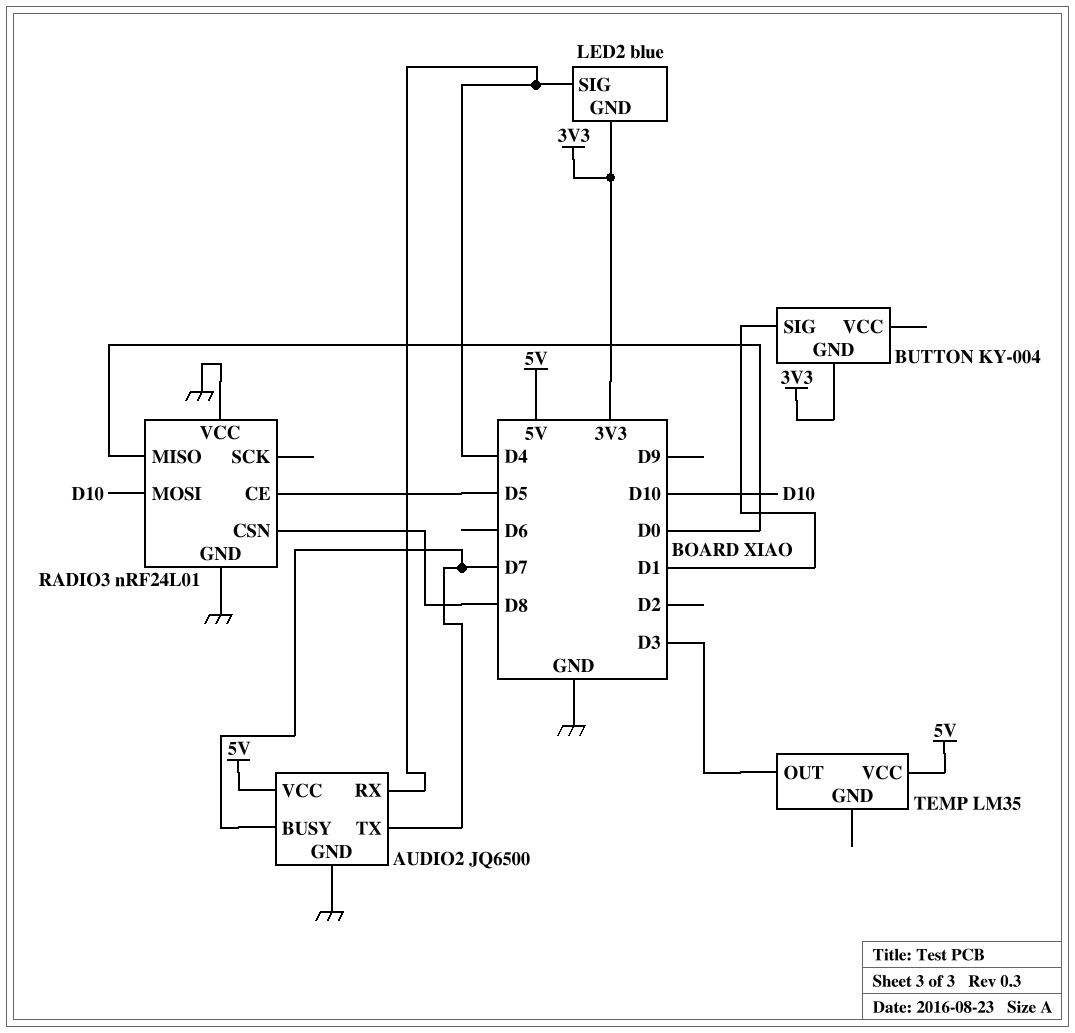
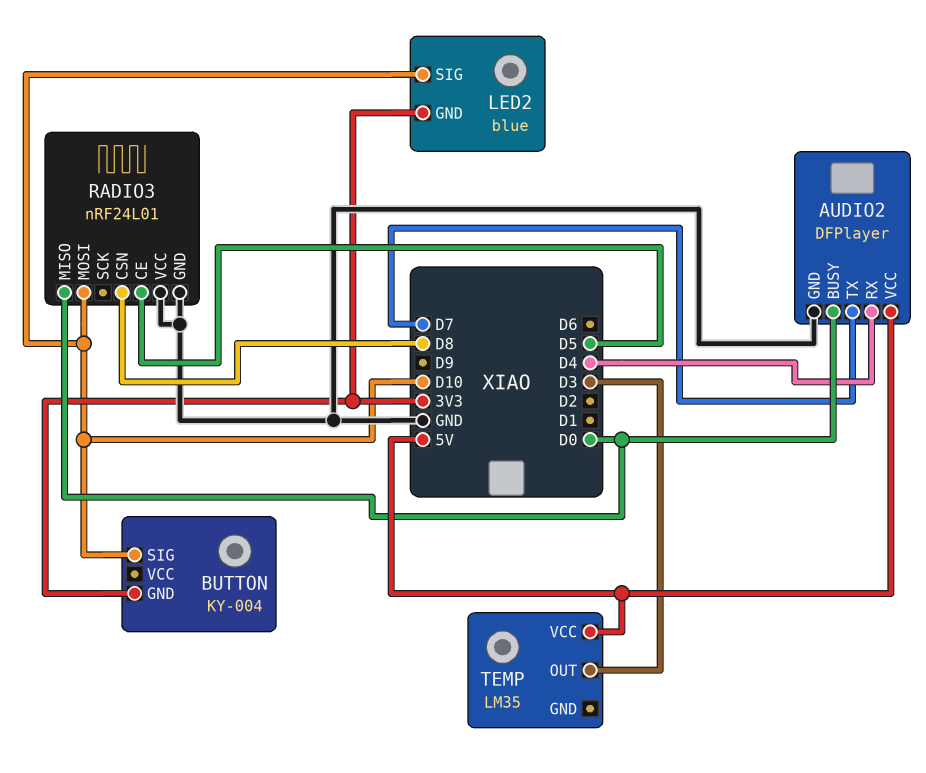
AUDIO2: JQ6500 -> DFPlayer
AUDIO2 pin BUSY: D7 -> D0
BUTTON pin SIG: D1 -> D10
LED2 pin SIG: D4 -> D10

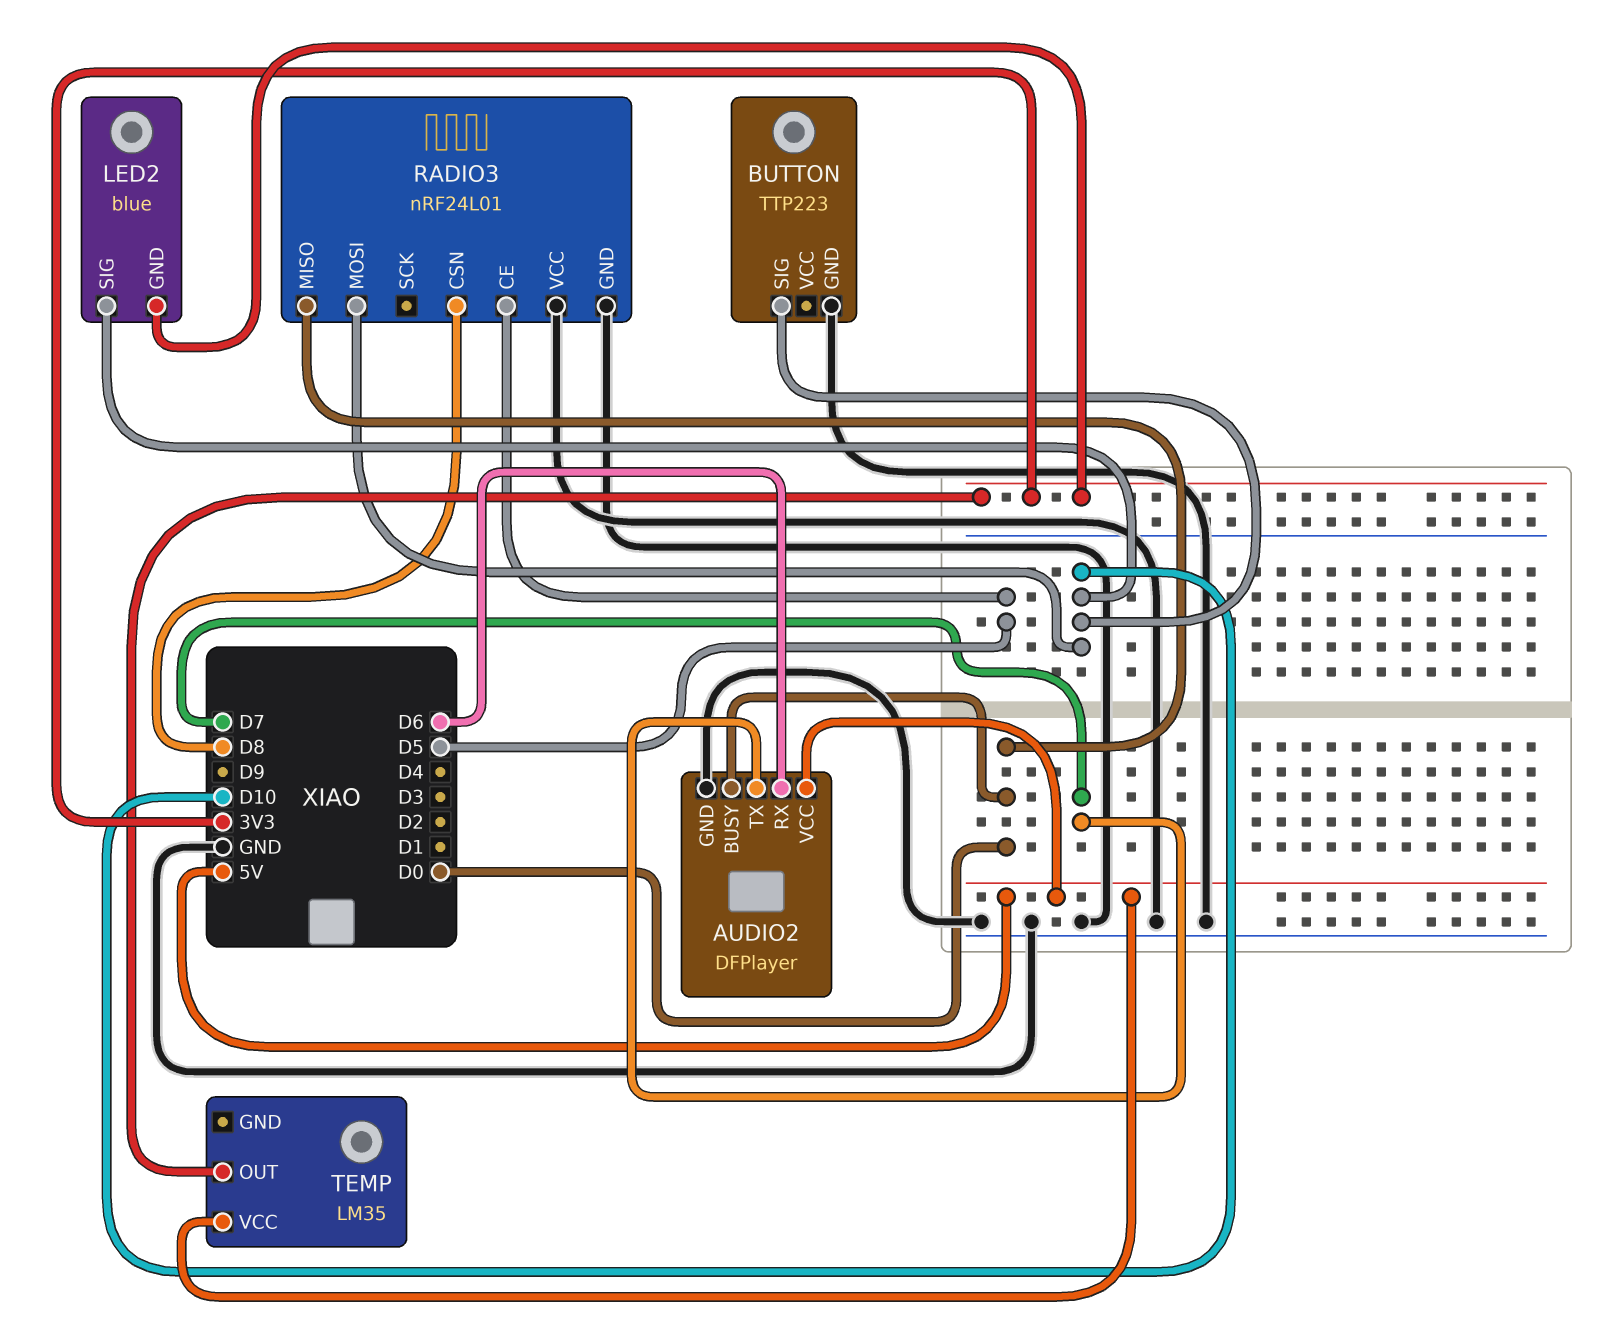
AUDIO2 pin RX: D4 -> D6
BUTTON: KY-004 -> TTP223
BUTTON pin GND: 3V3 -> GND
TEMP pin OUT: D3 -> 3V3

